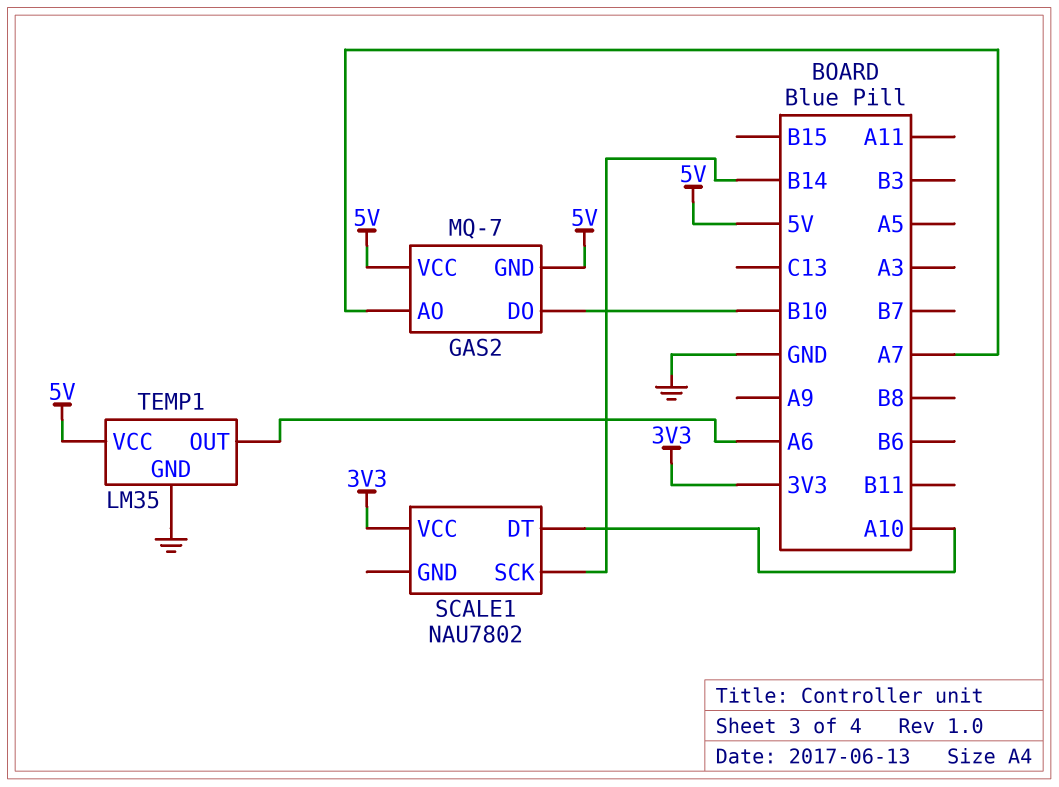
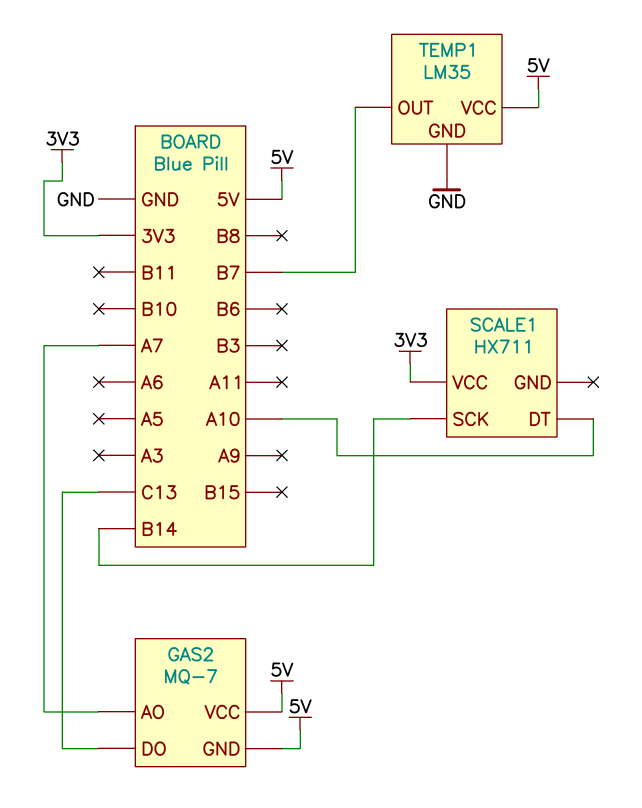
GAS2 pin DO: B10 -> C13
SCALE1: NAU7802 -> HX711
TEMP1 pin OUT: A6 -> B7

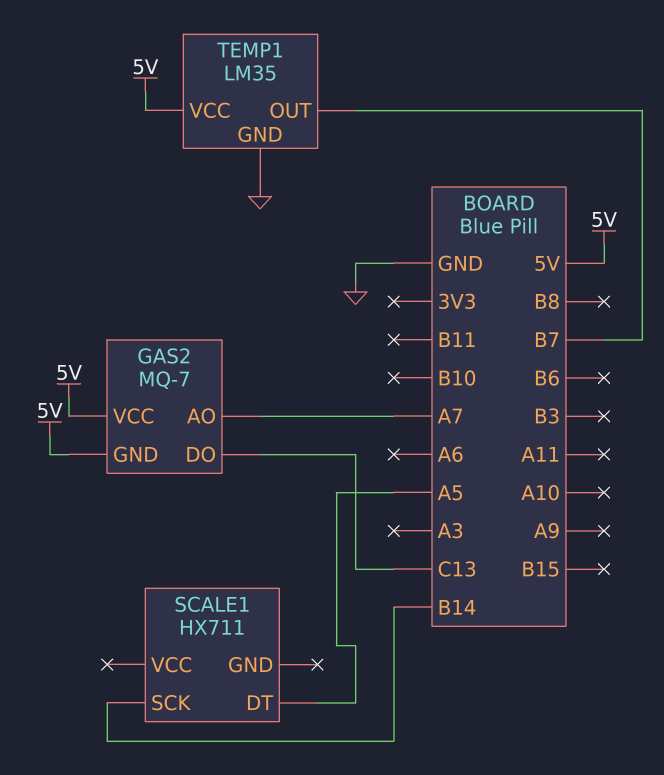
SCALE1 pin DT: A10 -> A5
SCALE1 pin VCC: 3V3 -> none

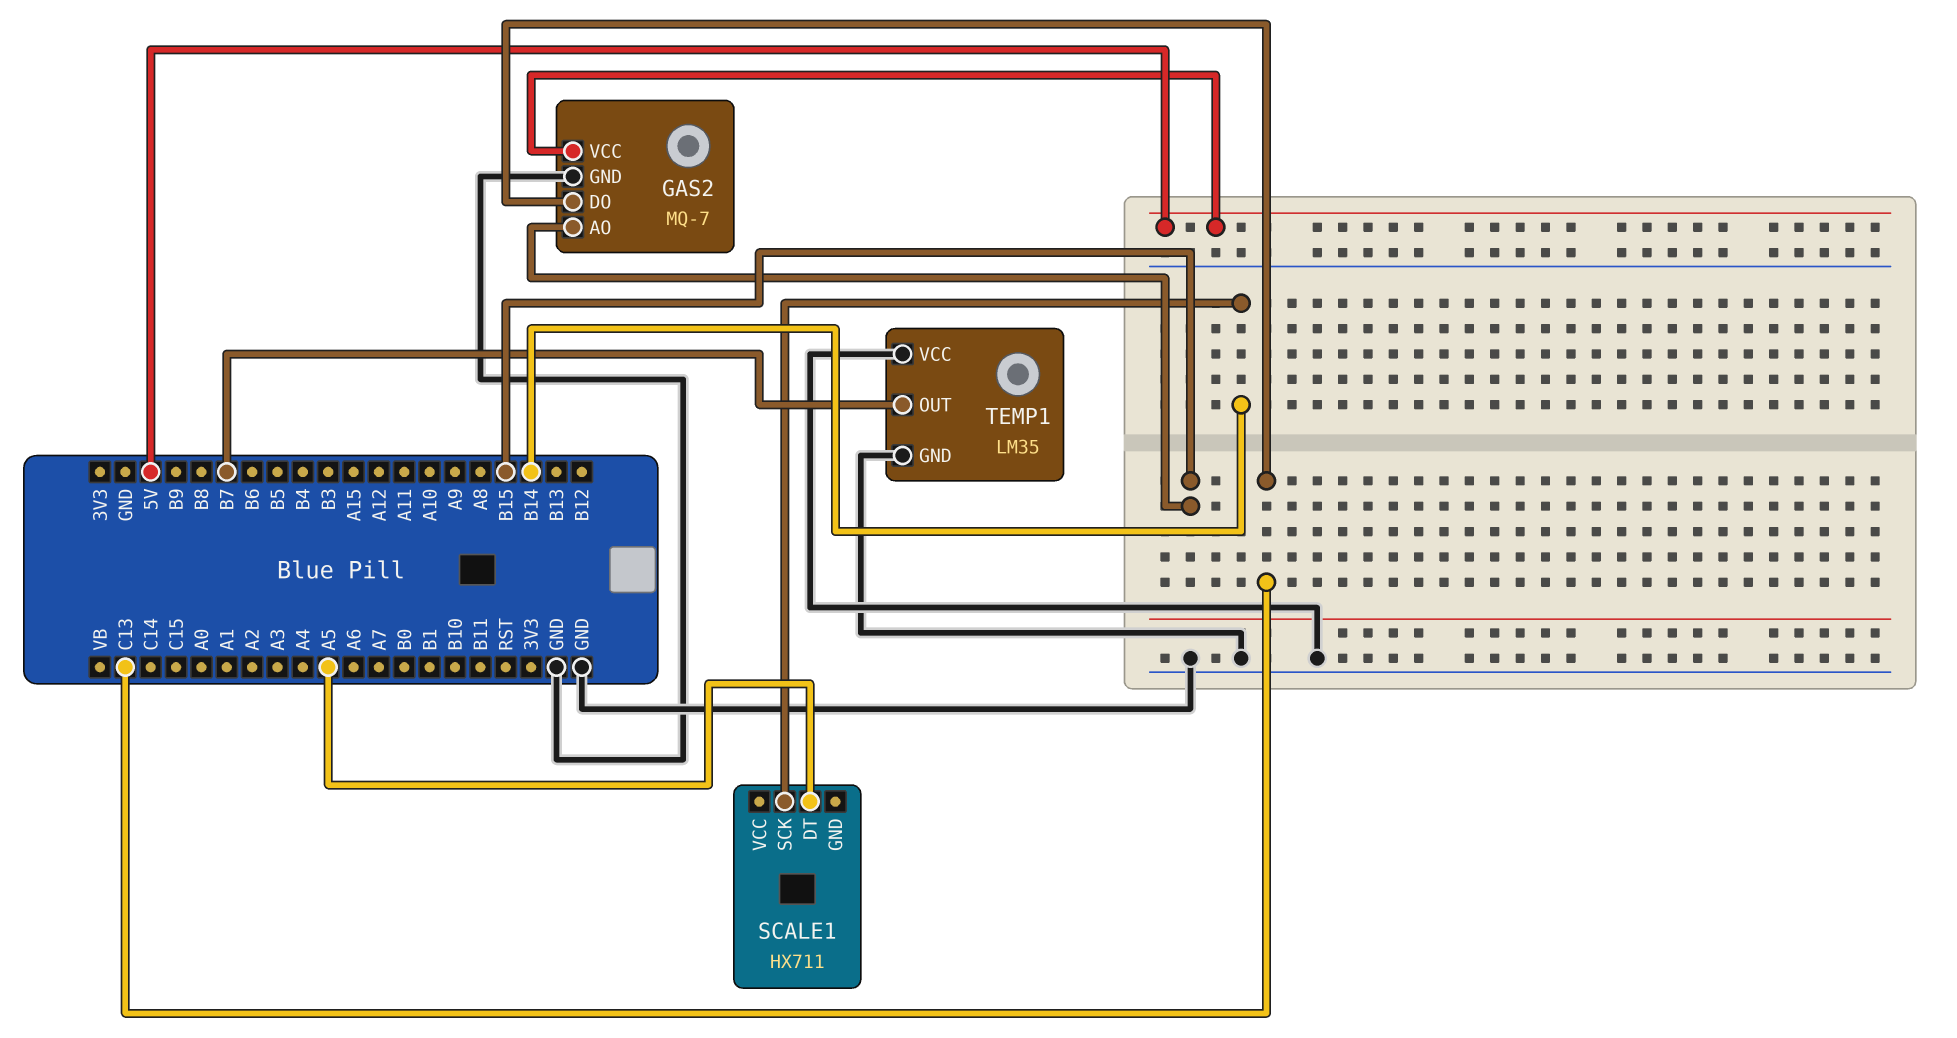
GAS2 pin AO: A7 -> B15
GAS2 pin GND: 5V -> GND
TEMP1 pin VCC: 5V -> GND

